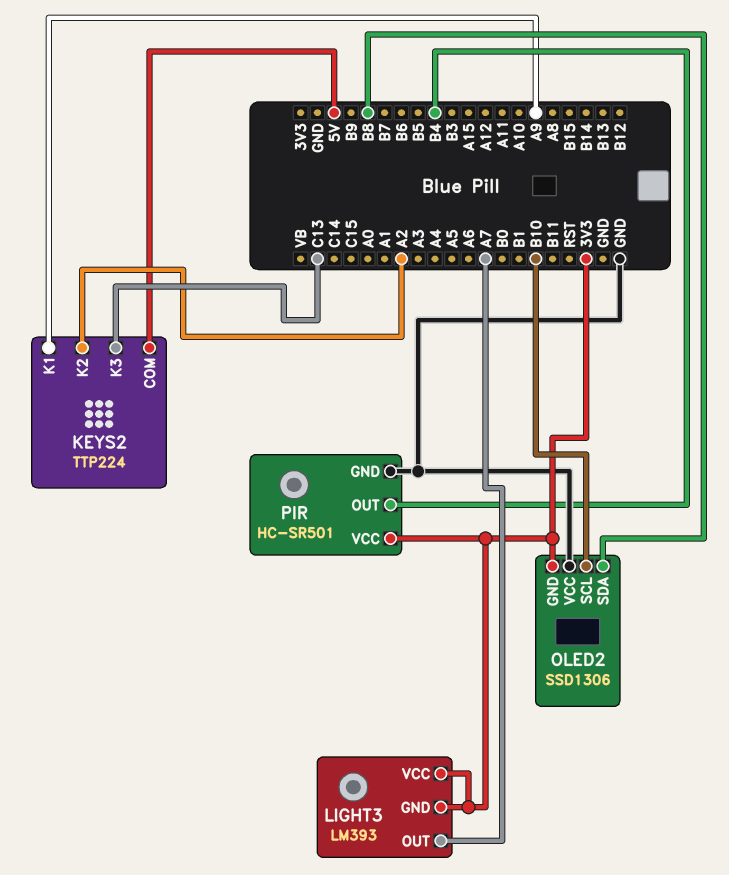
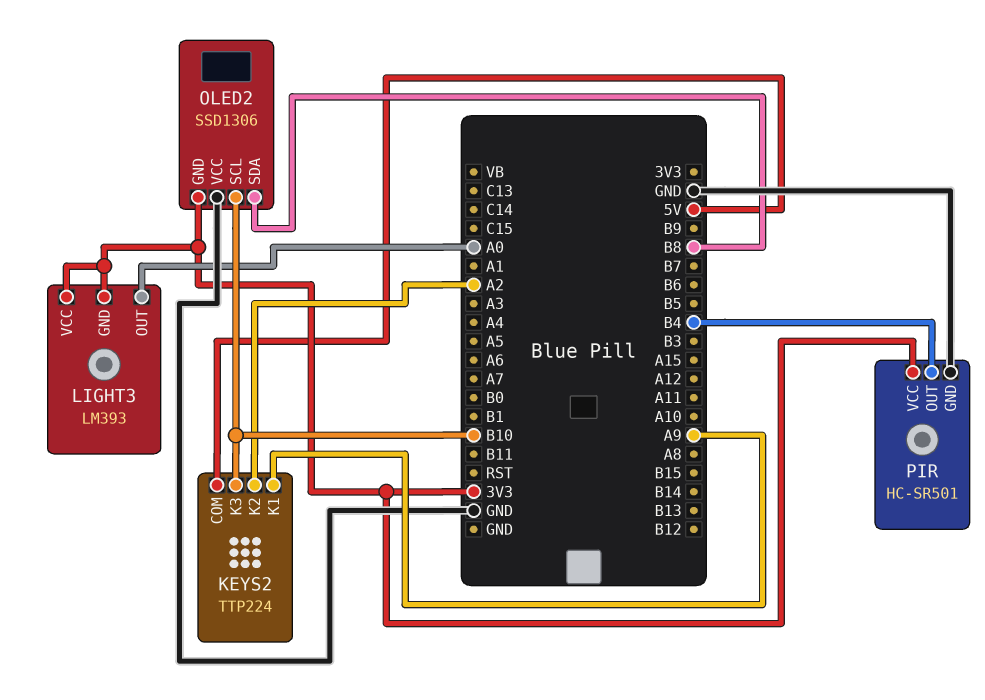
KEYS2 pin K3: C13 -> B10
LIGHT3 pin OUT: A7 -> A0

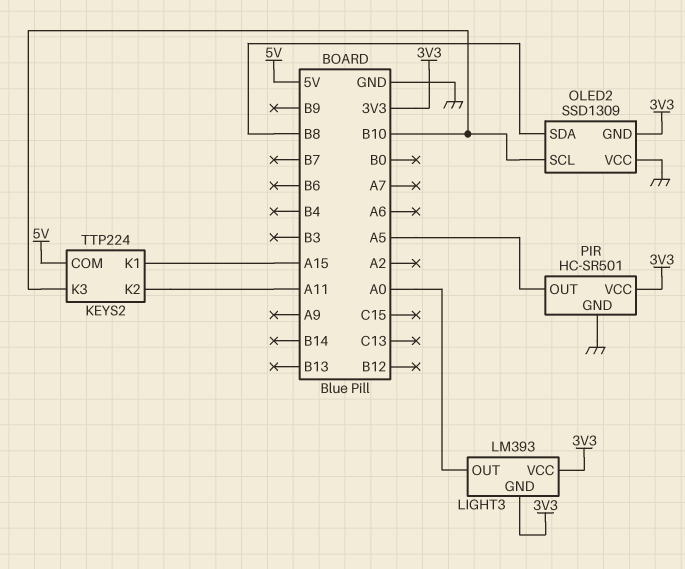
KEYS2 pin K1: A9 -> A15
KEYS2 pin K2: A2 -> A11
OLED2: SSD1306 -> SSD1309
PIR pin OUT: B4 -> A5

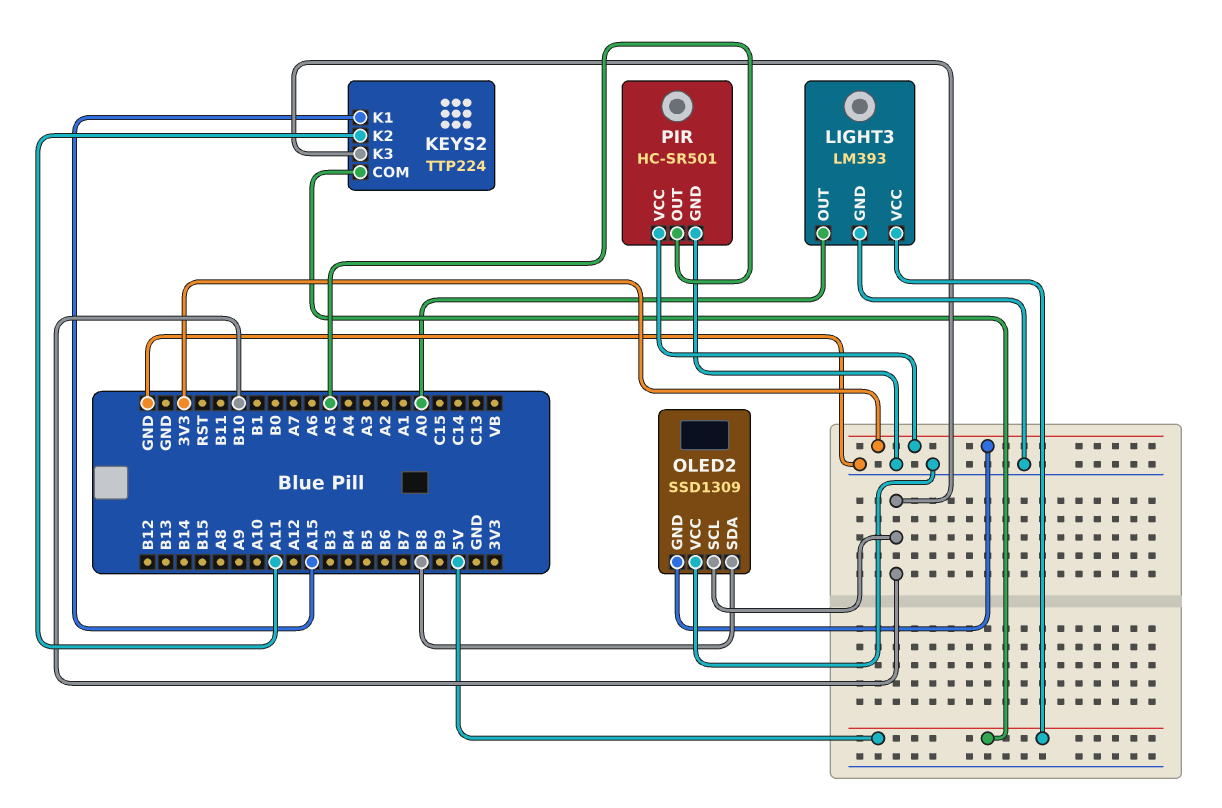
LIGHT3 pin GND: 3V3 -> GND
LIGHT3 pin VCC: 3V3 -> 5V

